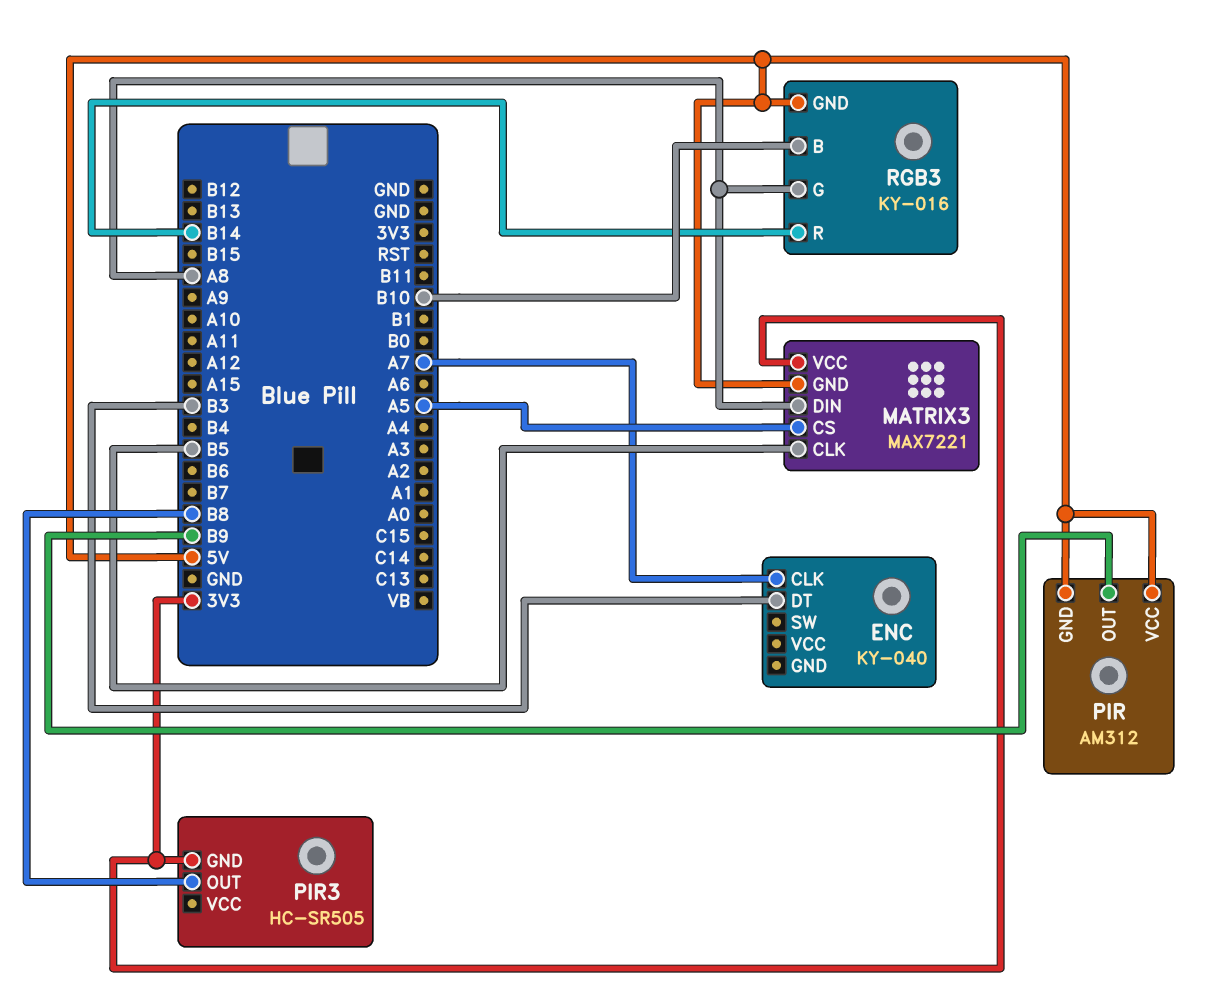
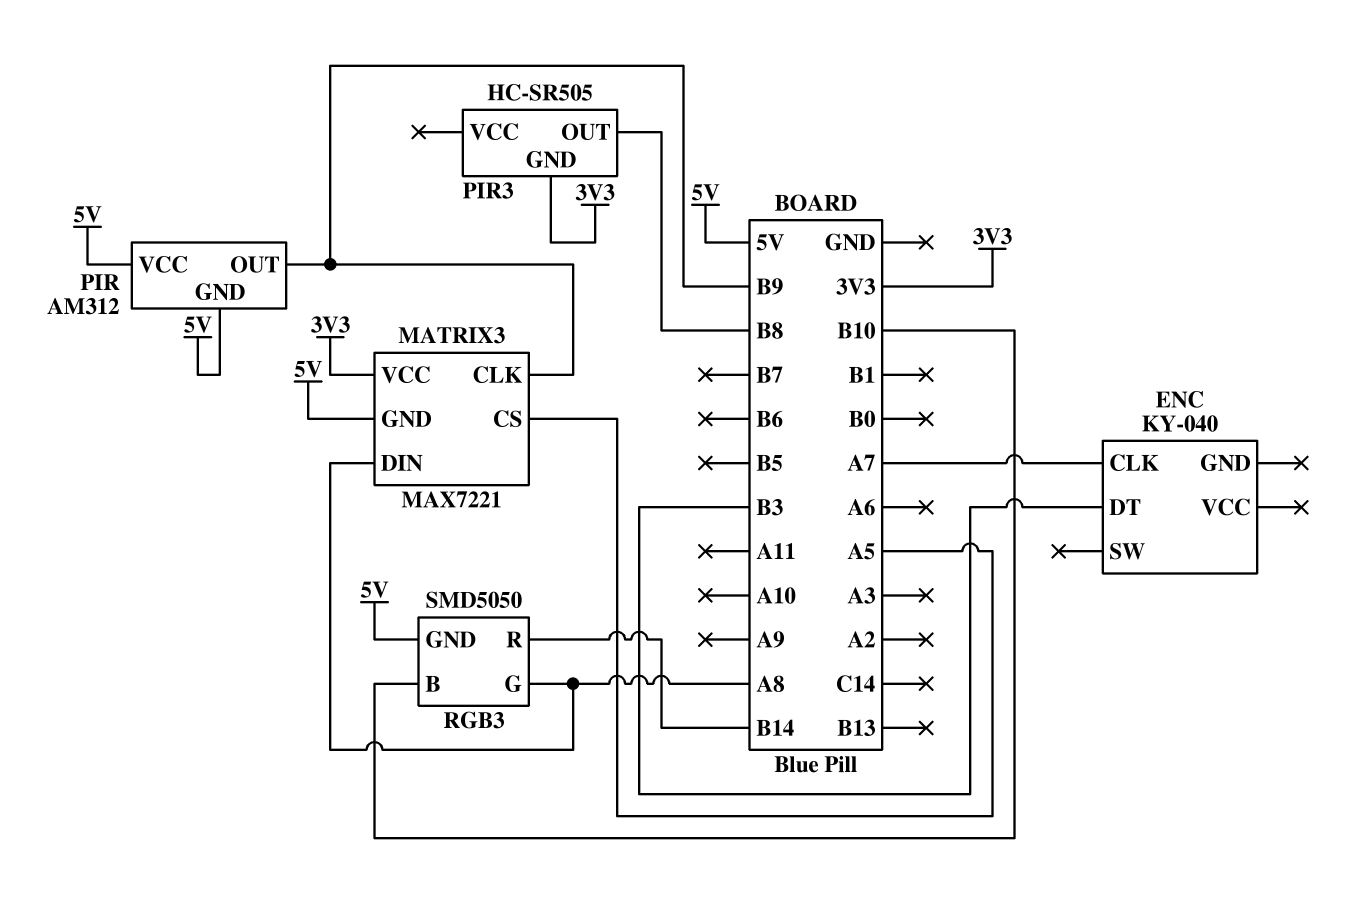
MATRIX3 pin CLK: B5 -> B9
RGB3: KY-016 -> SMD5050

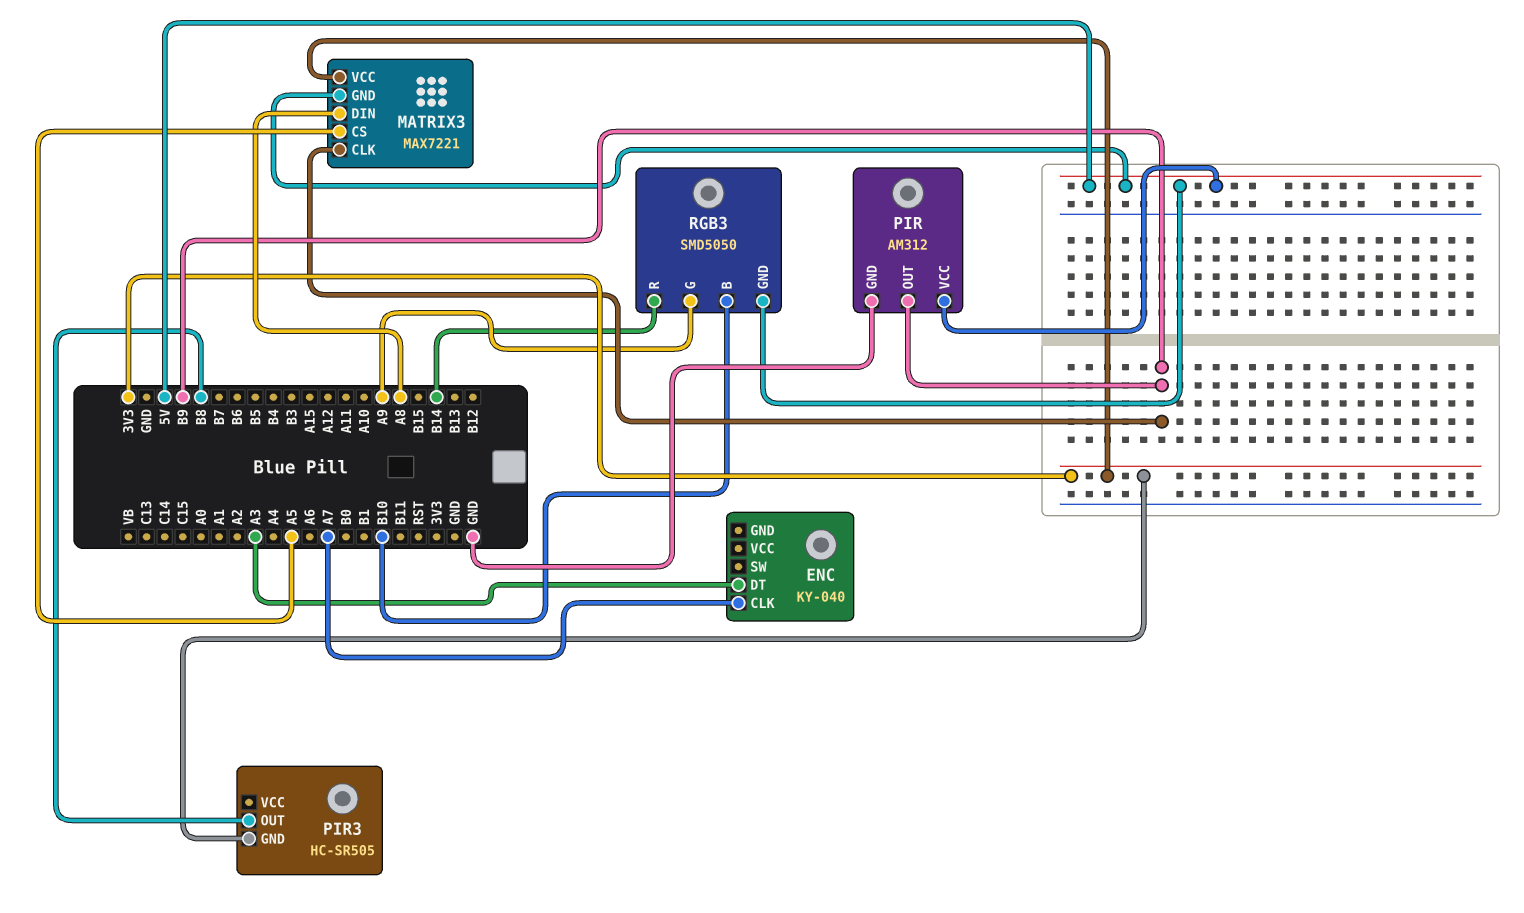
ENC pin DT: B3 -> A3
PIR pin GND: 5V -> GND
RGB3 pin G: A8 -> A9

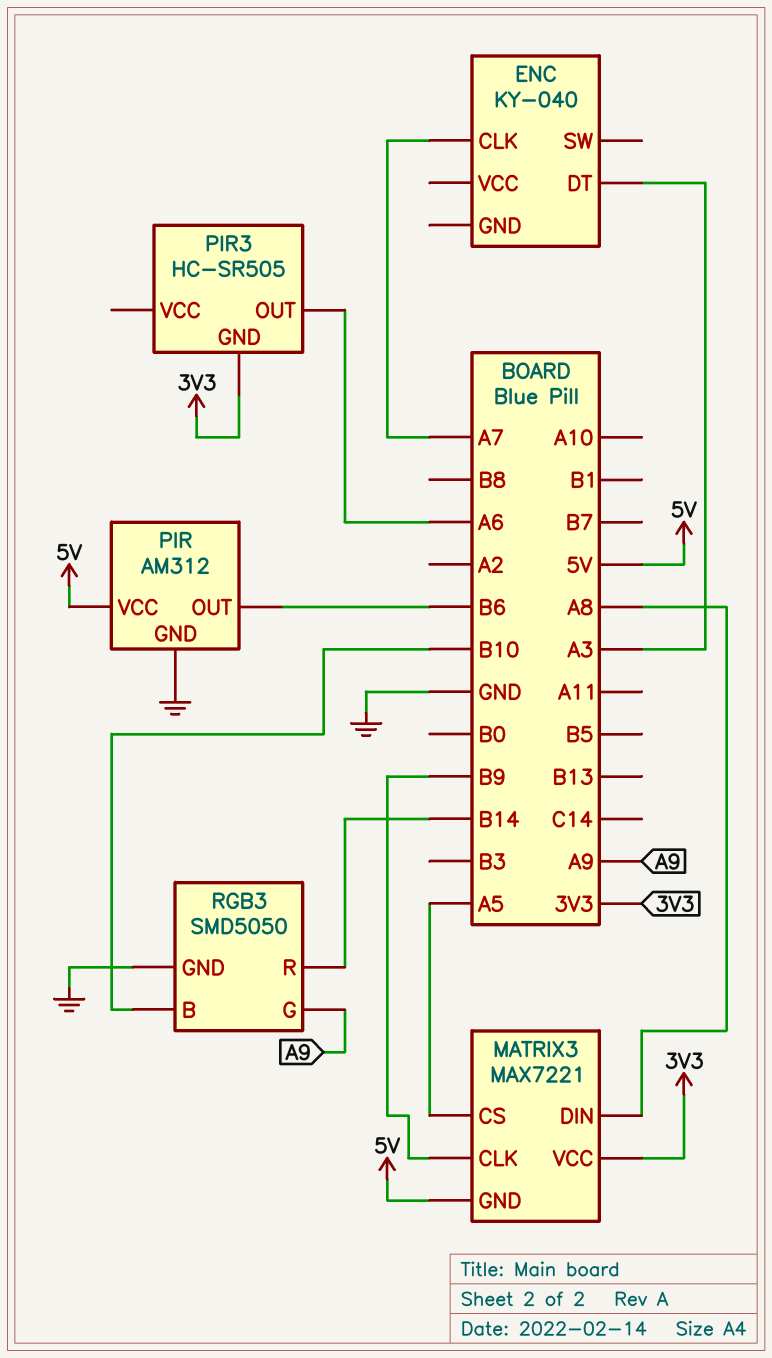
PIR pin OUT: B9 -> B6
PIR3 pin OUT: B8 -> A6
RGB3 pin GND: 5V -> GND

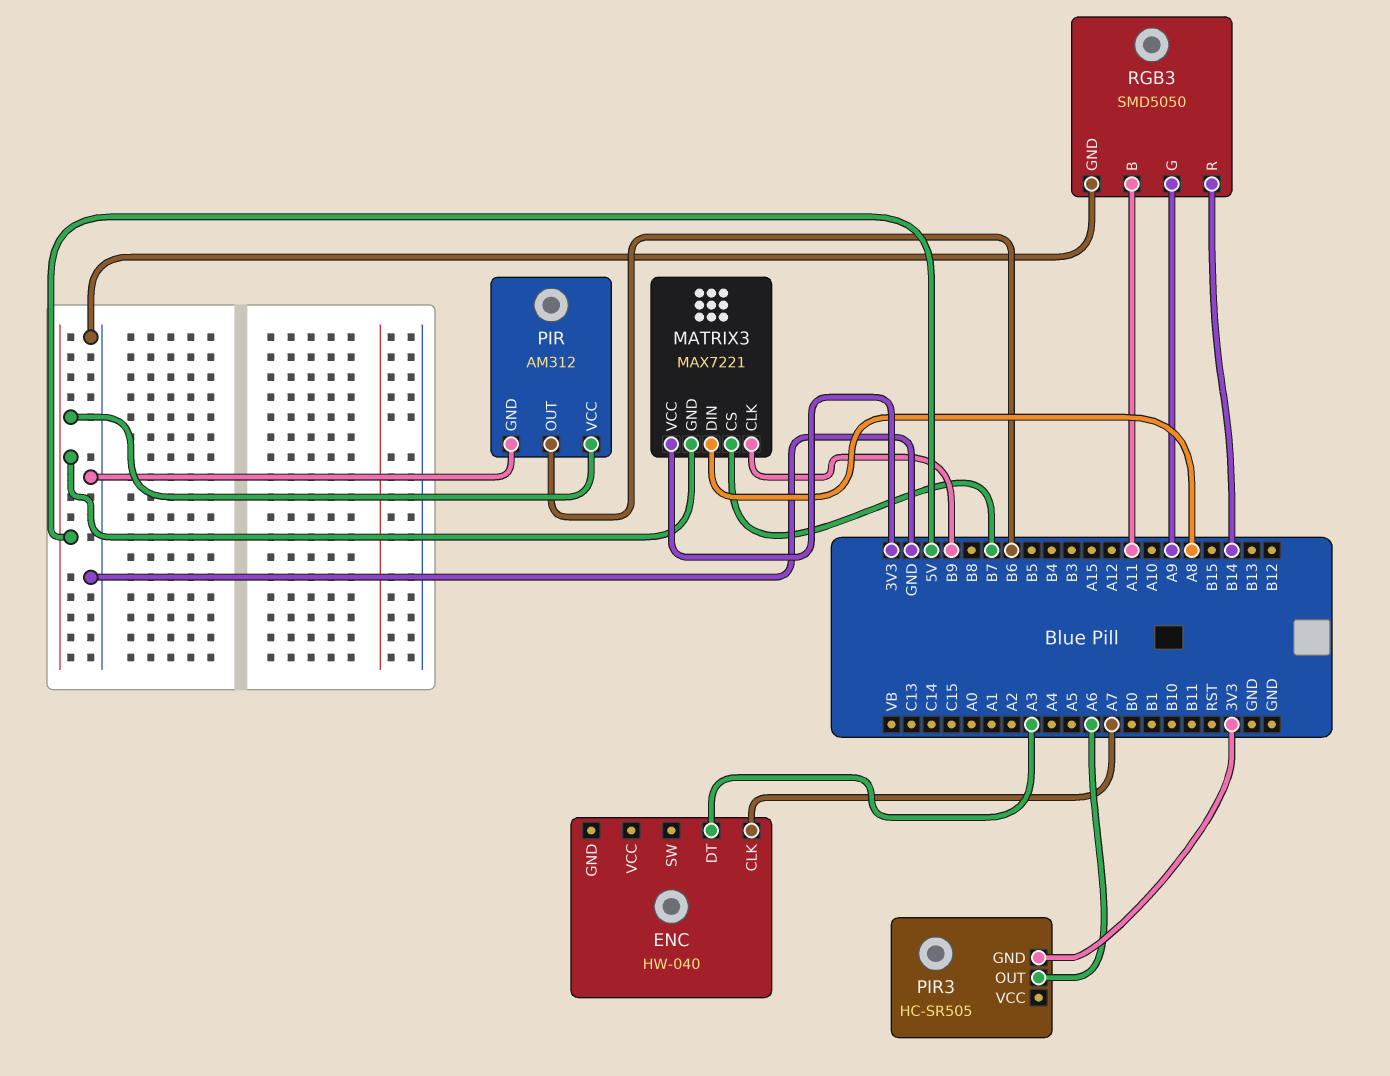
ENC: KY-040 -> HW-040
MATRIX3 pin CS: A5 -> B7
RGB3 pin B: B10 -> A11

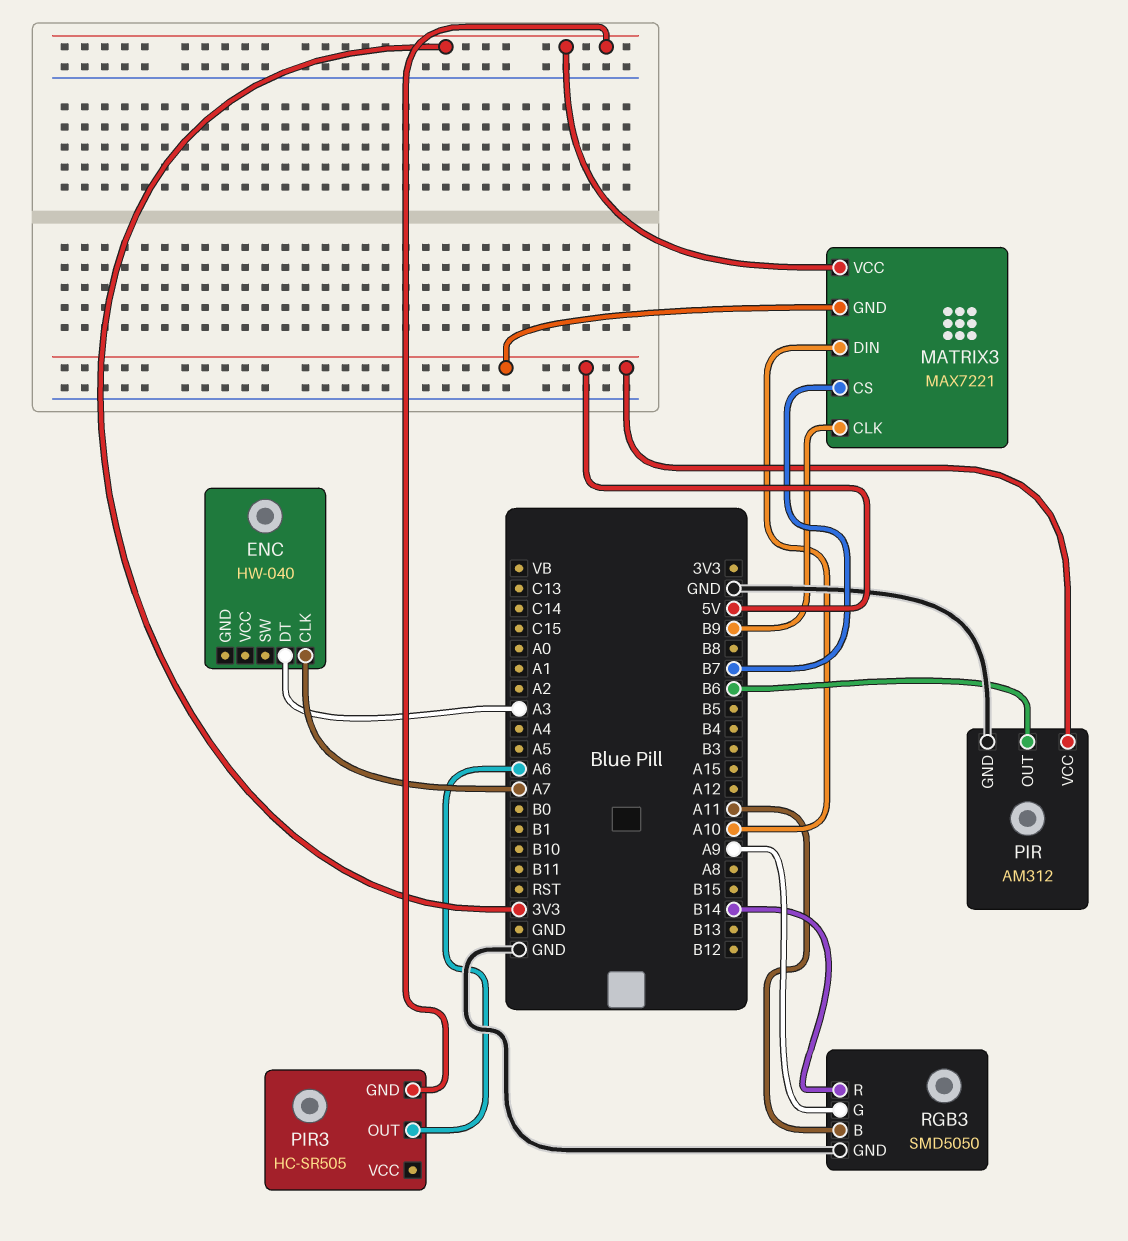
MATRIX3 pin DIN: A8 -> A10

